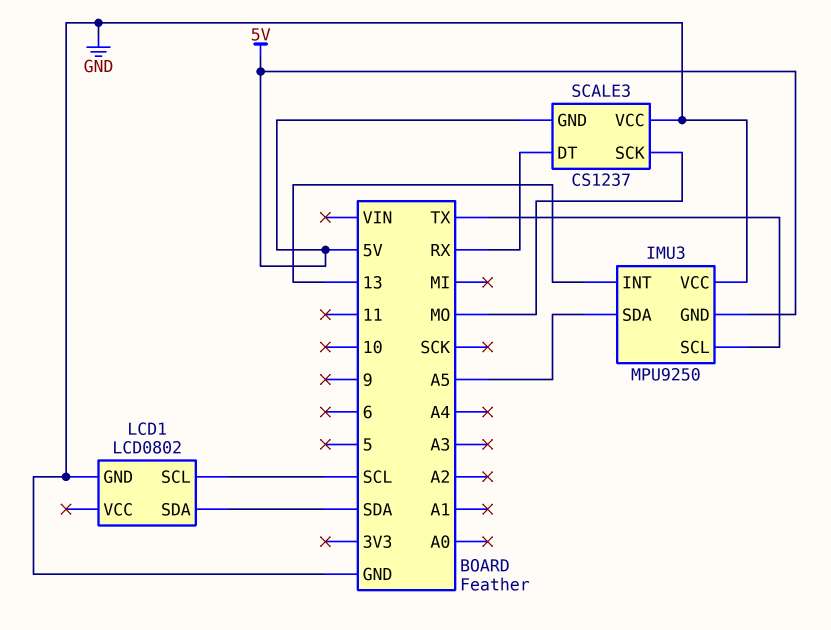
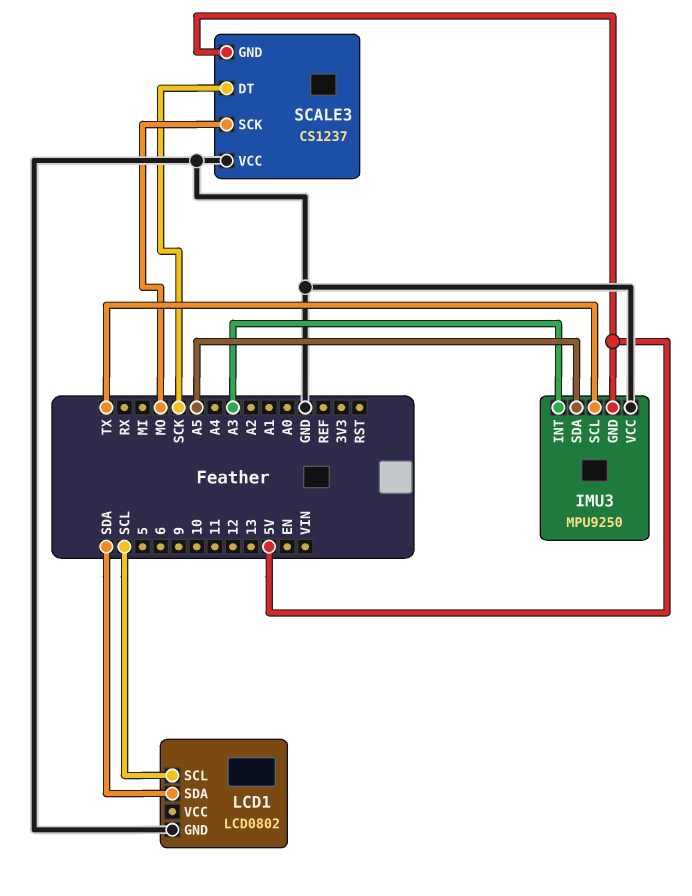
IMU3 pin INT: 13 -> A3
SCALE3 pin DT: RX -> SCK

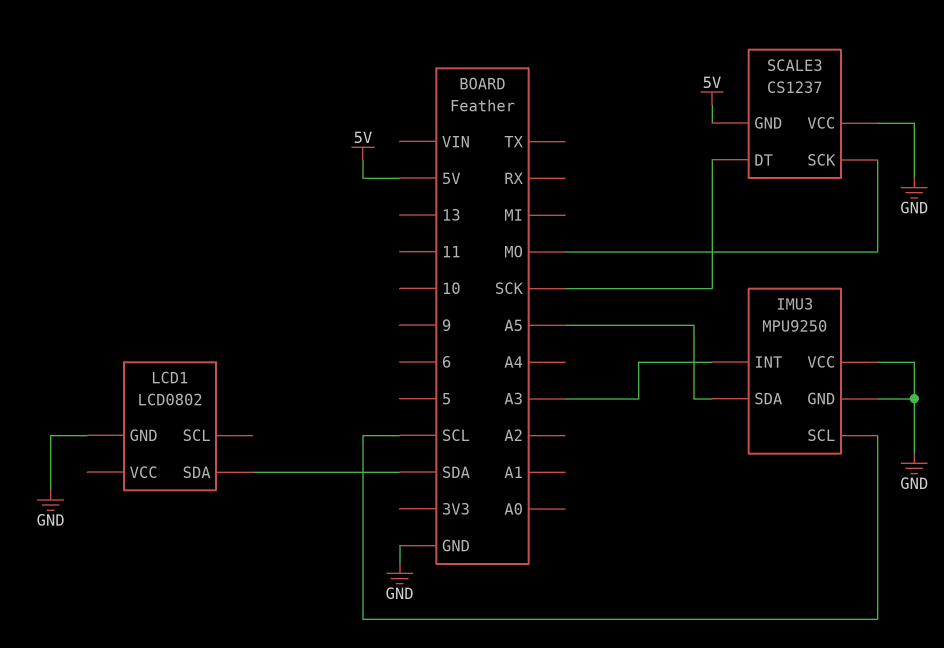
IMU3 pin GND: 5V -> GND
IMU3 pin SCL: TX -> SCL
LCD1 pin SCL: SCL -> none

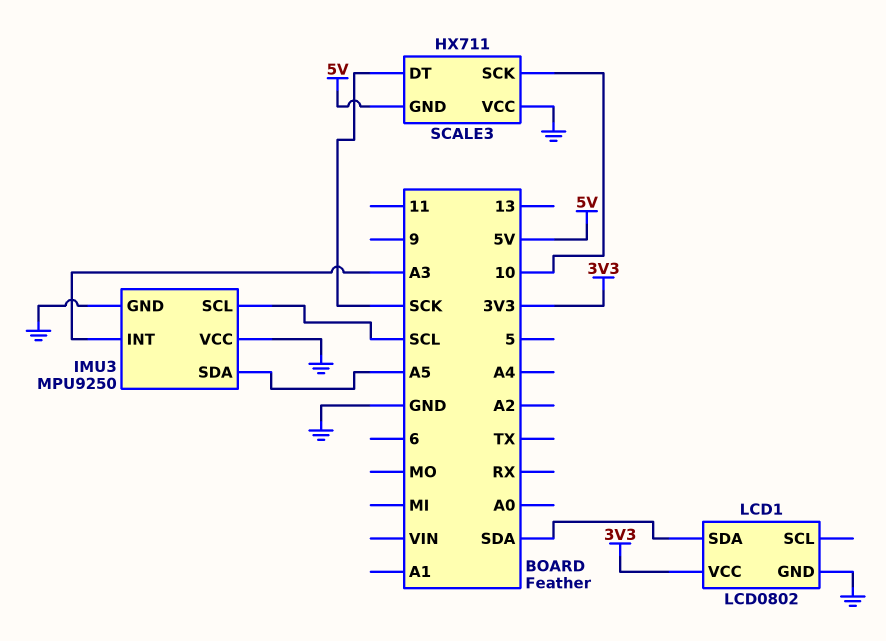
LCD1 pin VCC: none -> 3V3
SCALE3: CS1237 -> HX711
SCALE3 pin SCK: MO -> 10

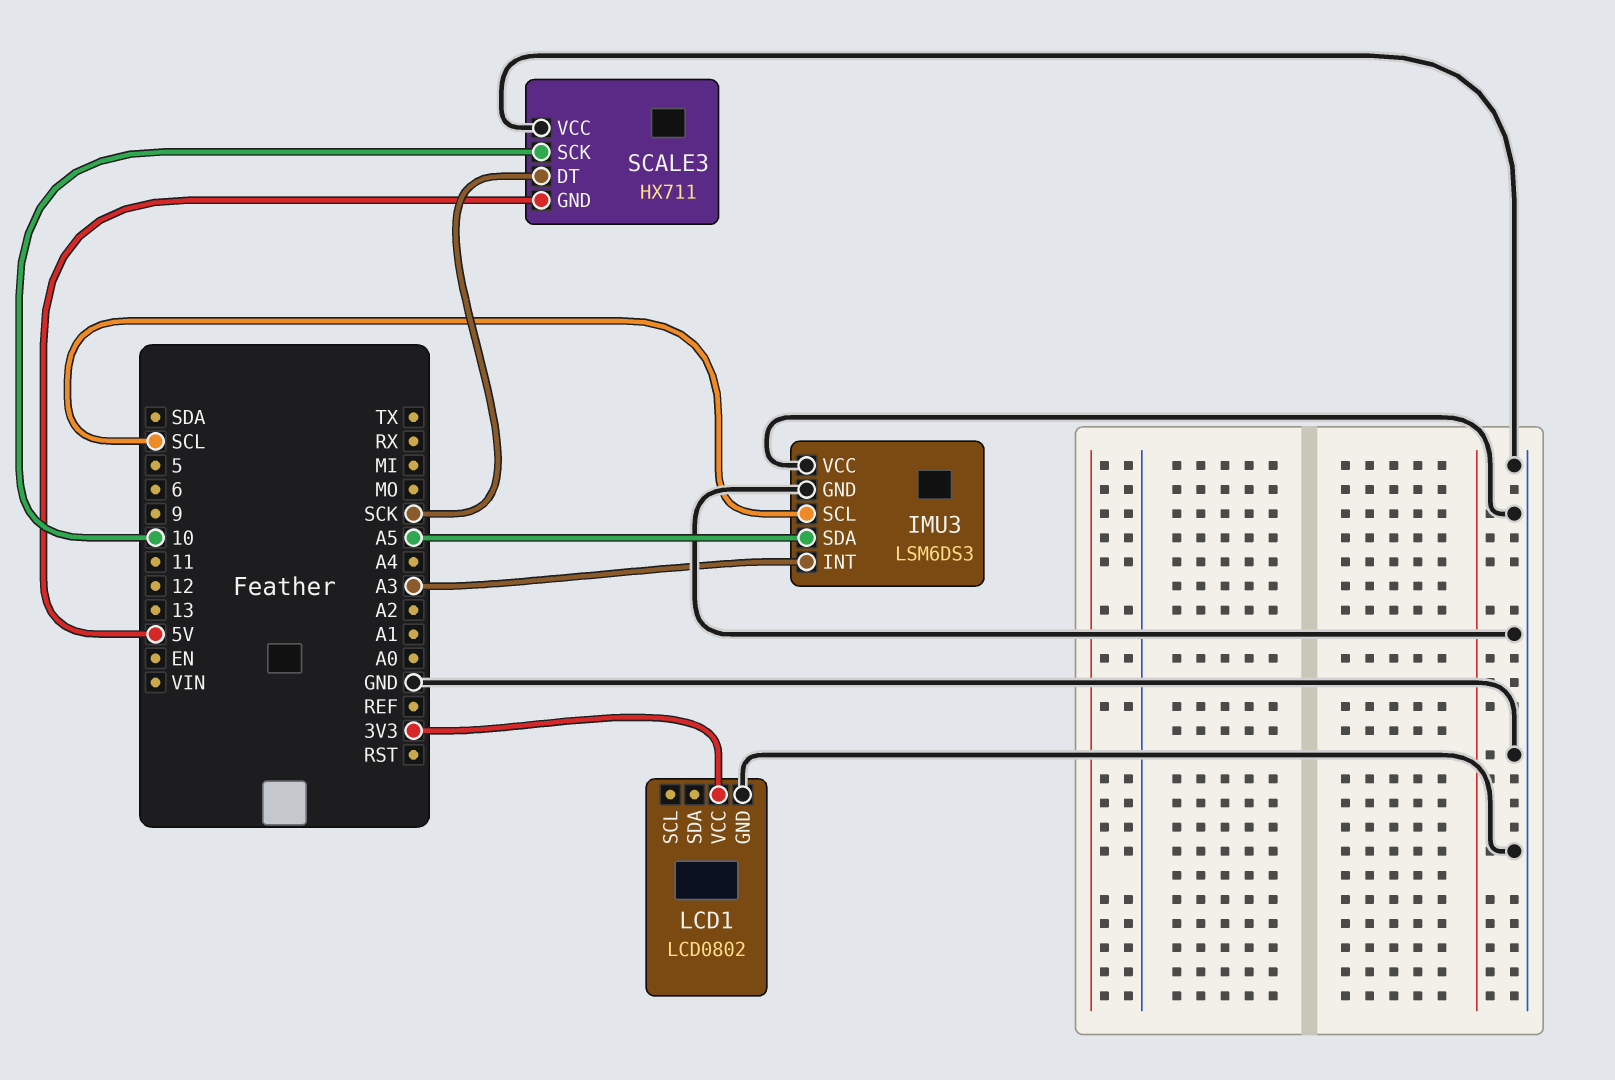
IMU3: MPU9250 -> LSM6DS3
LCD1 pin SDA: SDA -> none

